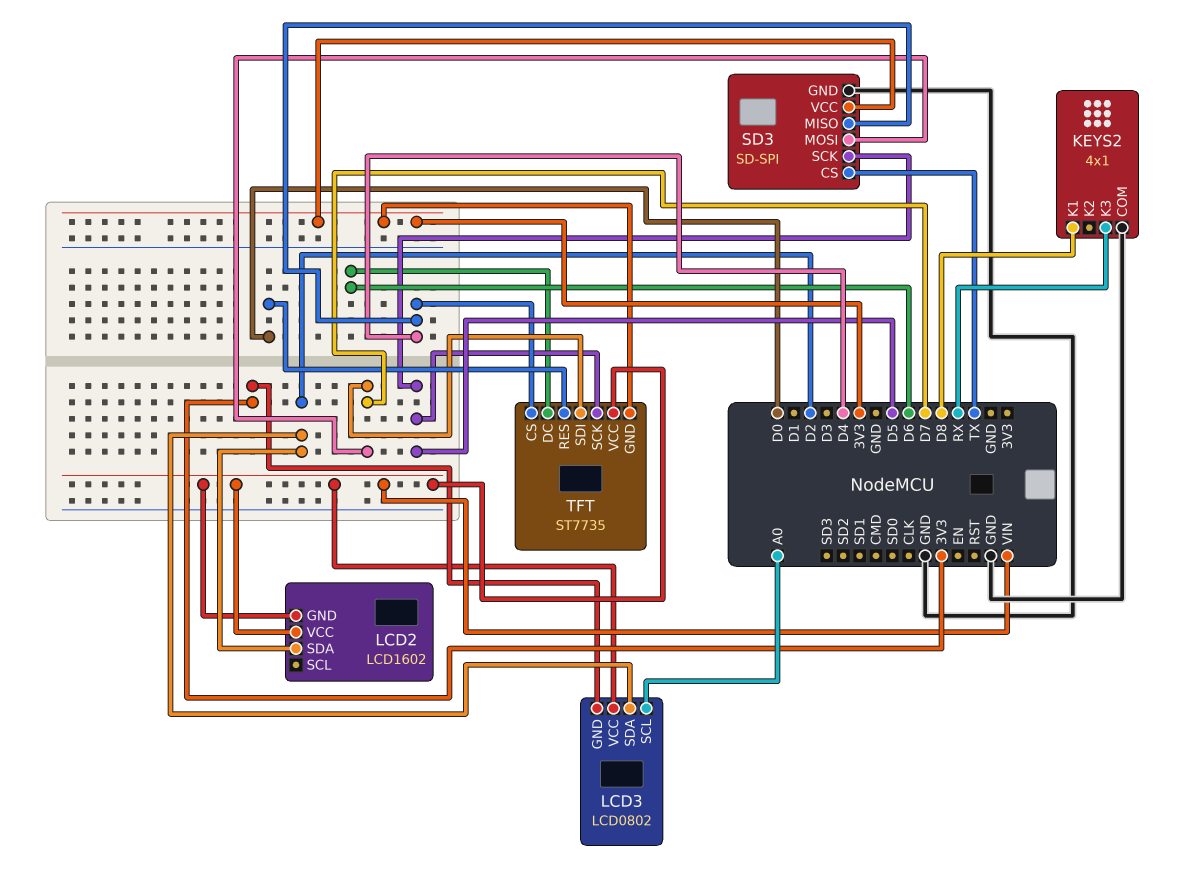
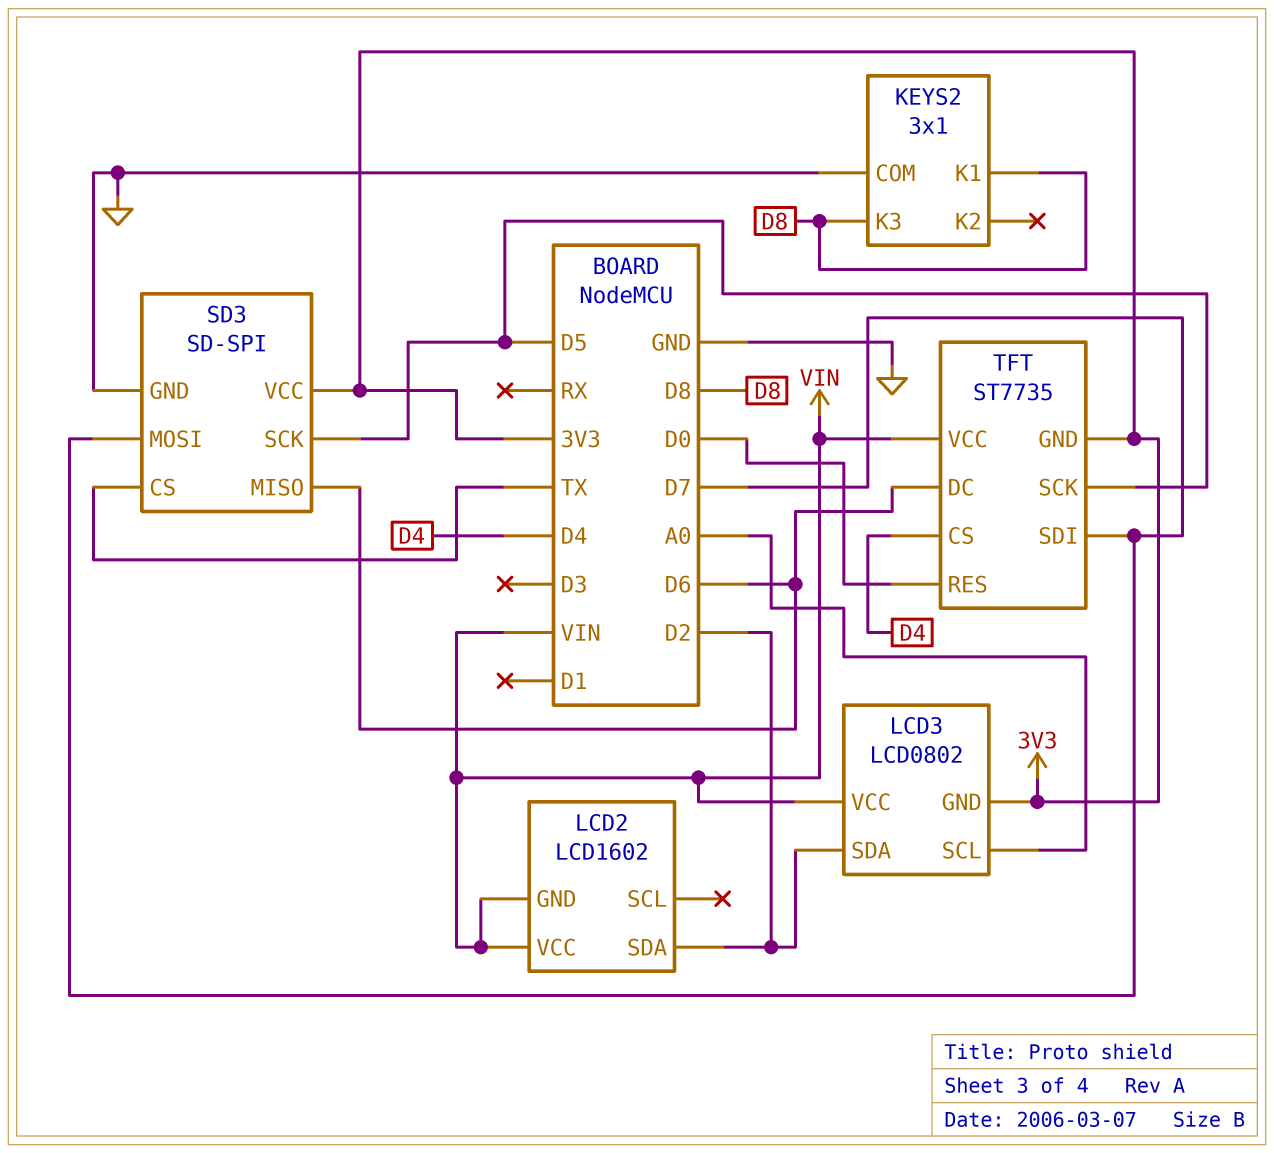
KEYS2: 4x1 -> 3x1
KEYS2 pin K3: RX -> D8
SD3 pin MISO: D4 -> D6

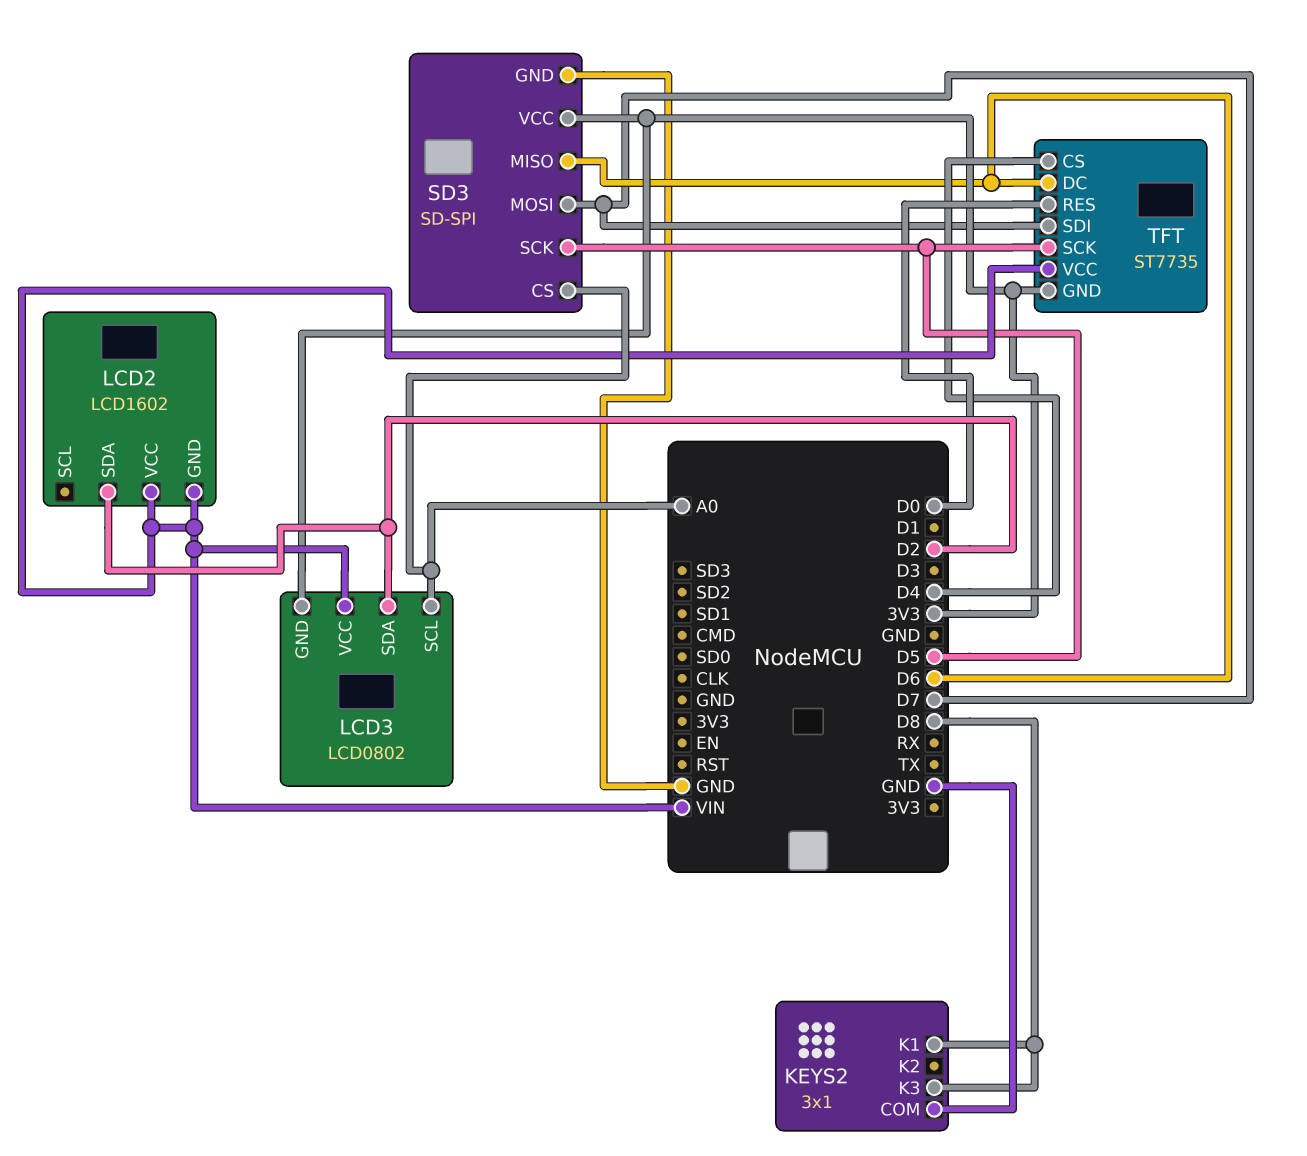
SD3 pin CS: TX -> A0

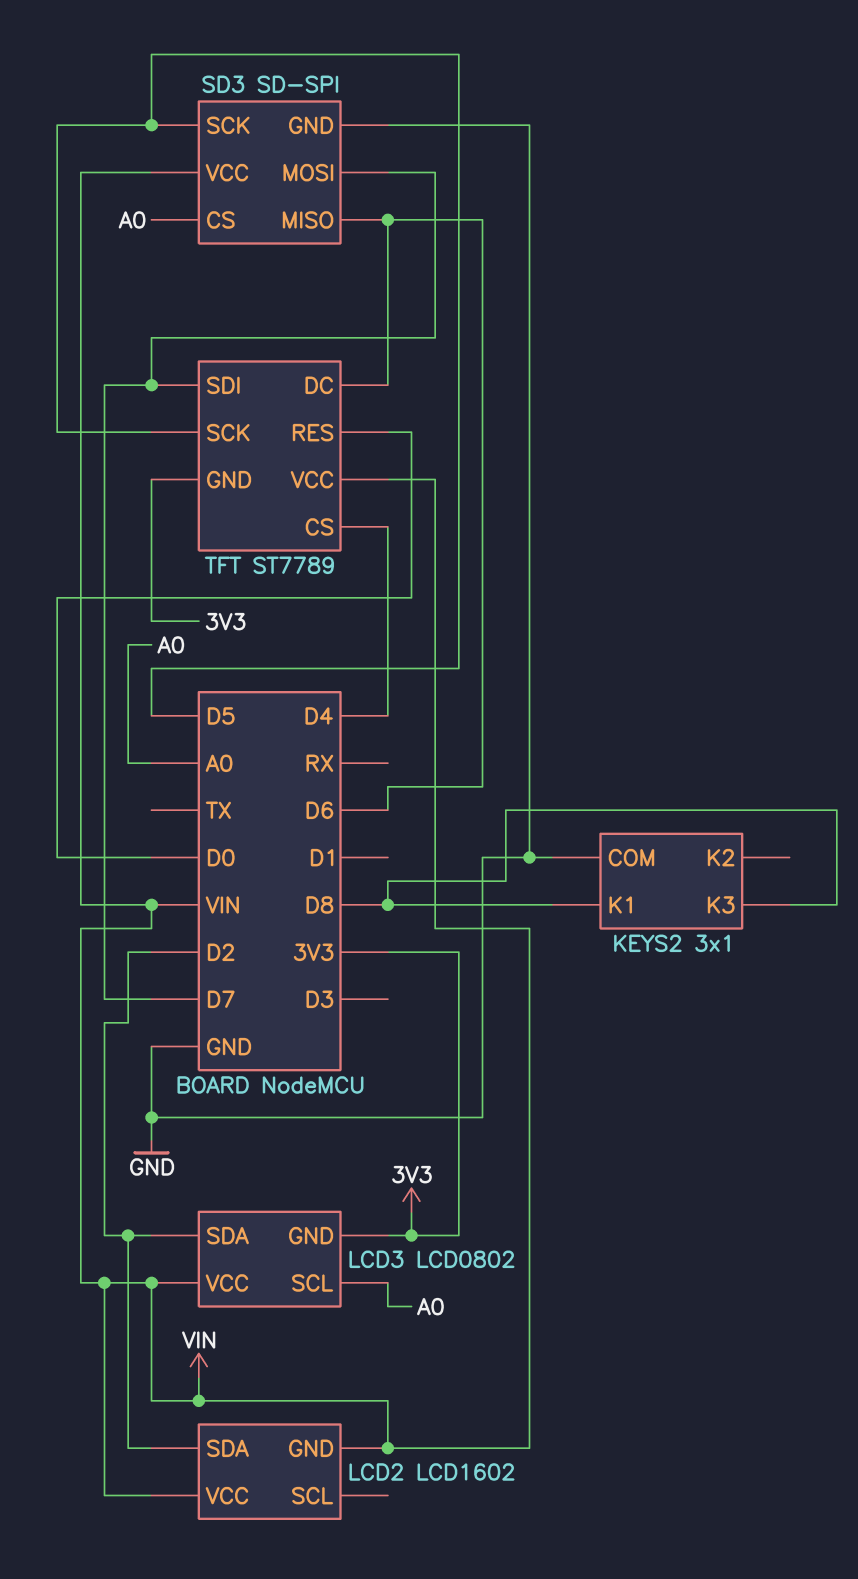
SD3 pin VCC: 3V3 -> VIN
TFT: ST7735 -> ST7789

